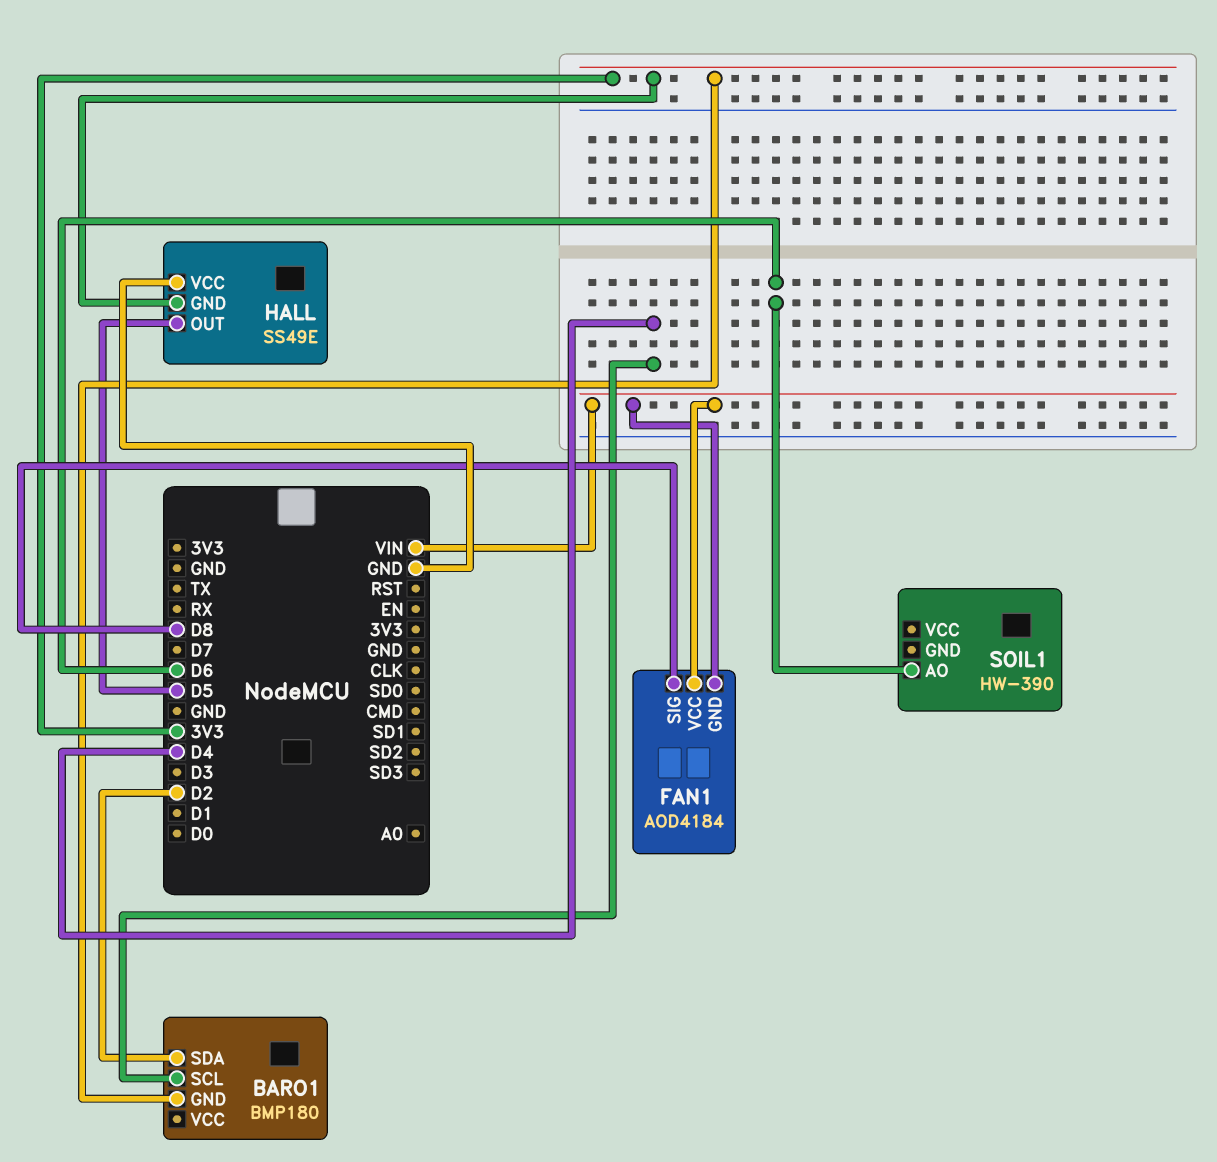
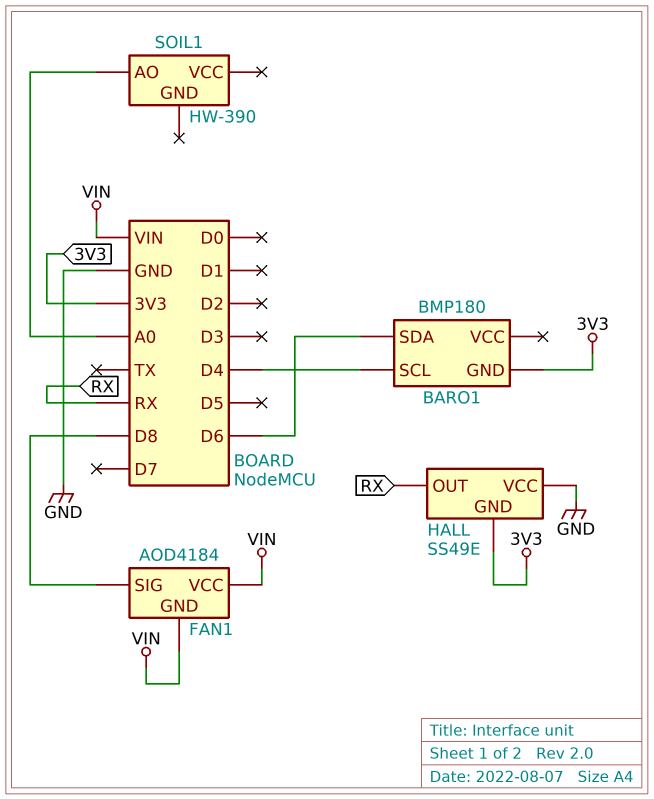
BARO1 pin SDA: D2 -> D6
HALL pin OUT: D5 -> RX
SOIL1 pin AO: D6 -> A0

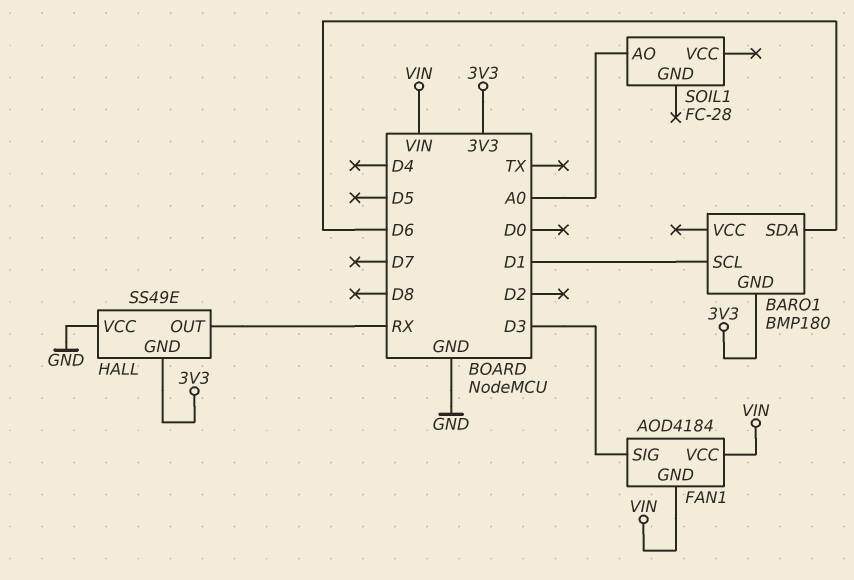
BARO1 pin SCL: D4 -> D1
FAN1 pin SIG: D8 -> D3
SOIL1: HW-390 -> FC-28

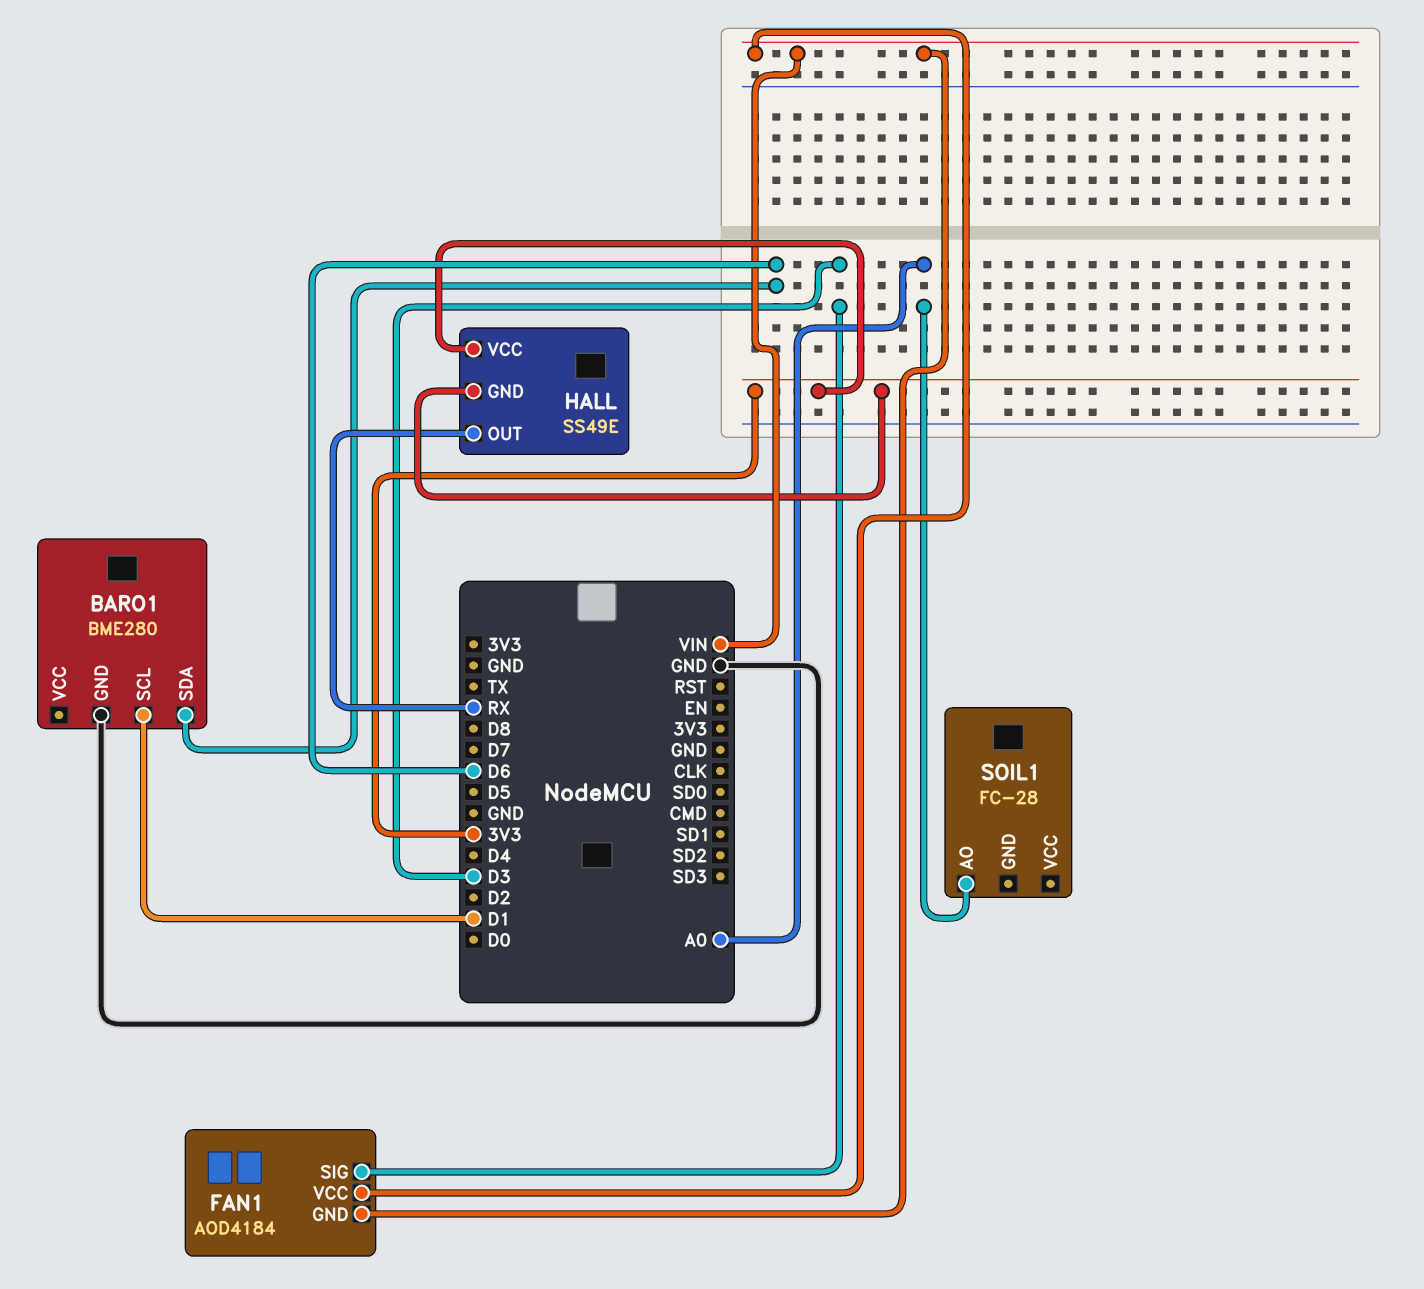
BARO1: BMP180 -> BME280
BARO1 pin GND: 3V3 -> GND
HALL pin VCC: GND -> 3V3

